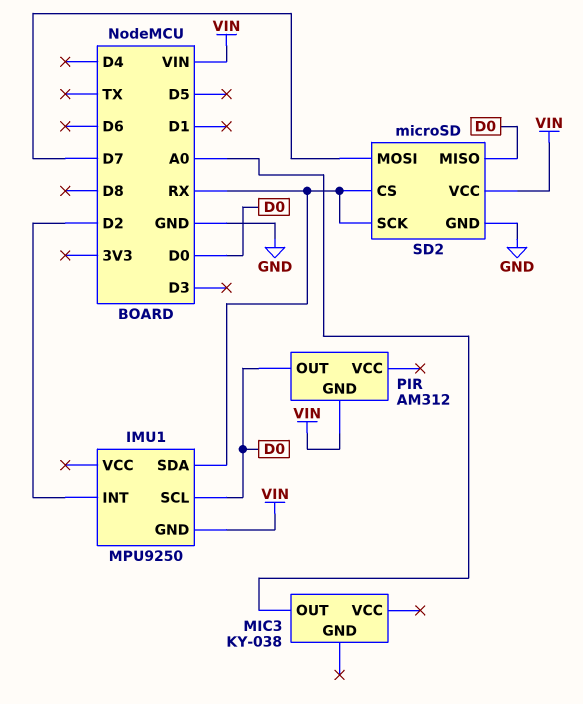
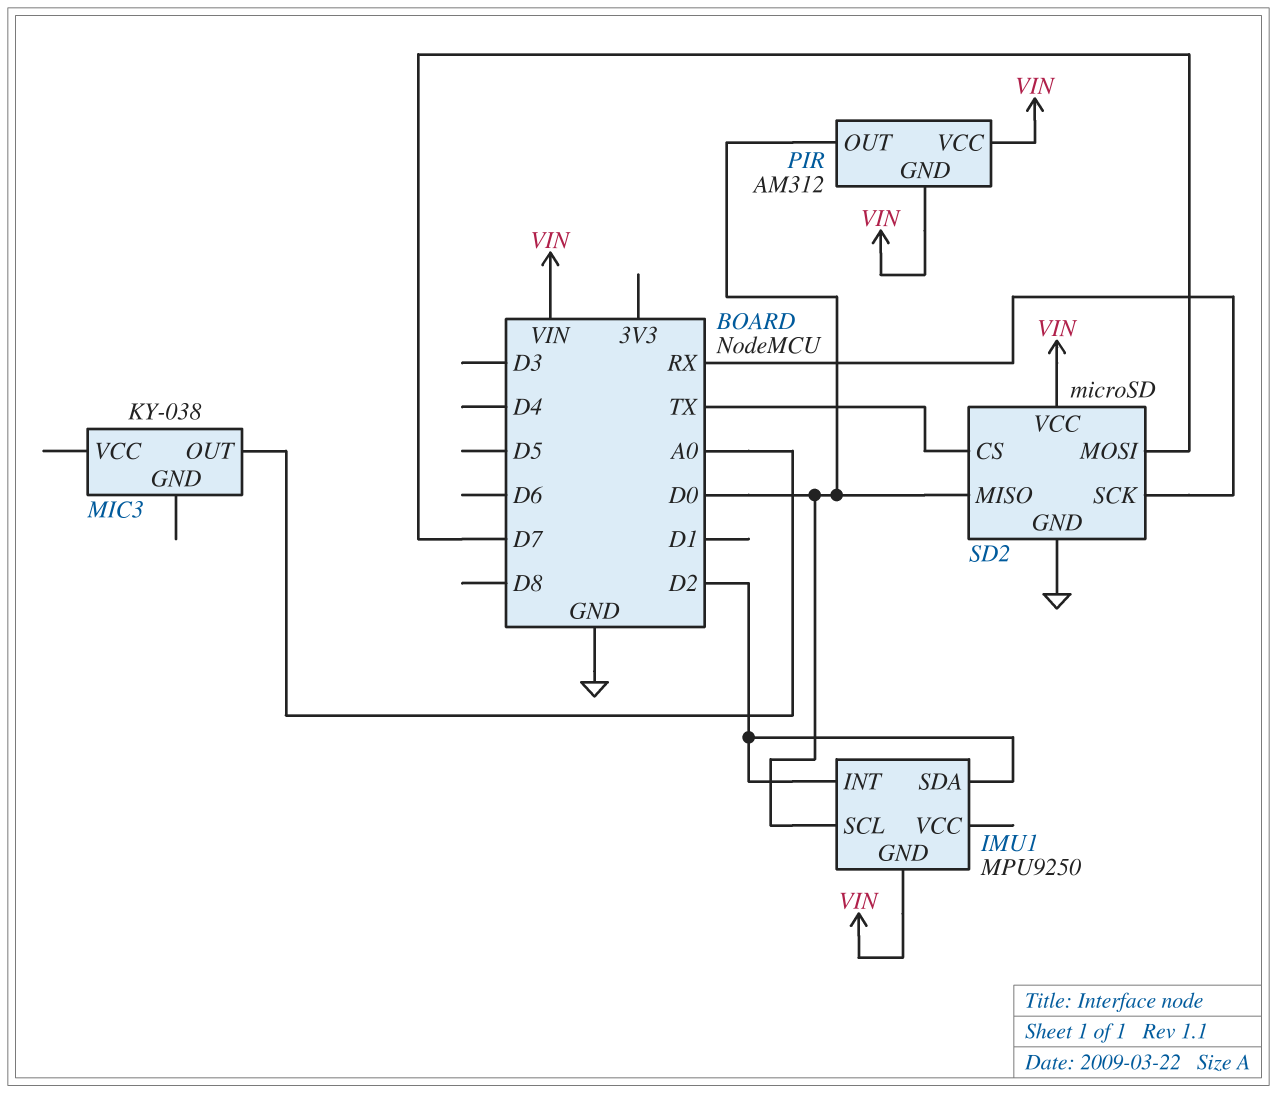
IMU1 pin SDA: RX -> D2
PIR pin VCC: none -> VIN
SD2 pin CS: RX -> TX

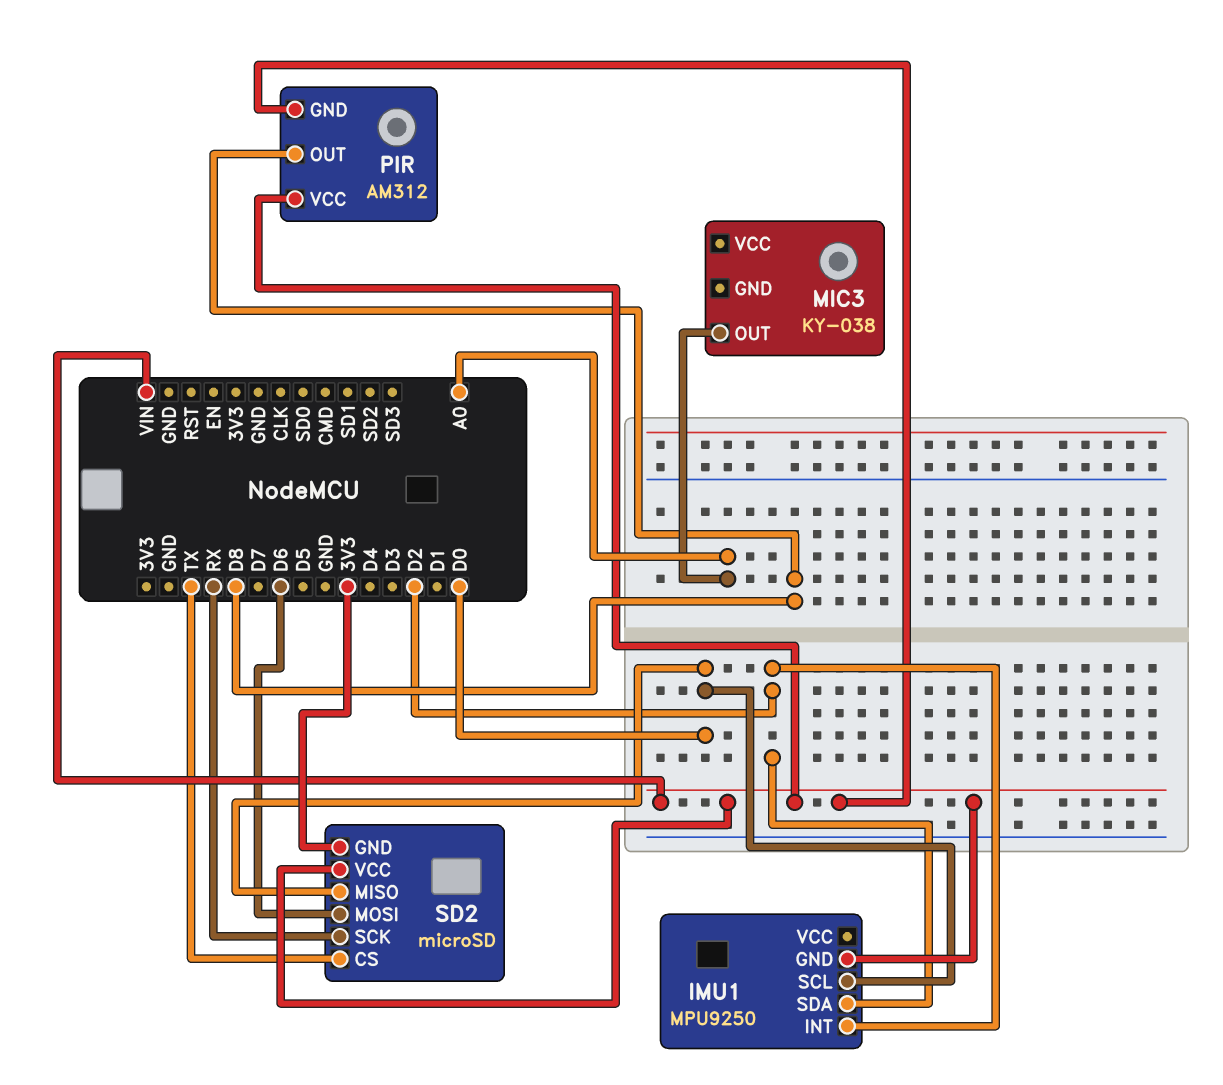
PIR pin OUT: D0 -> D8
SD2 pin GND: GND -> 3V3
SD2 pin MOSI: D7 -> D6

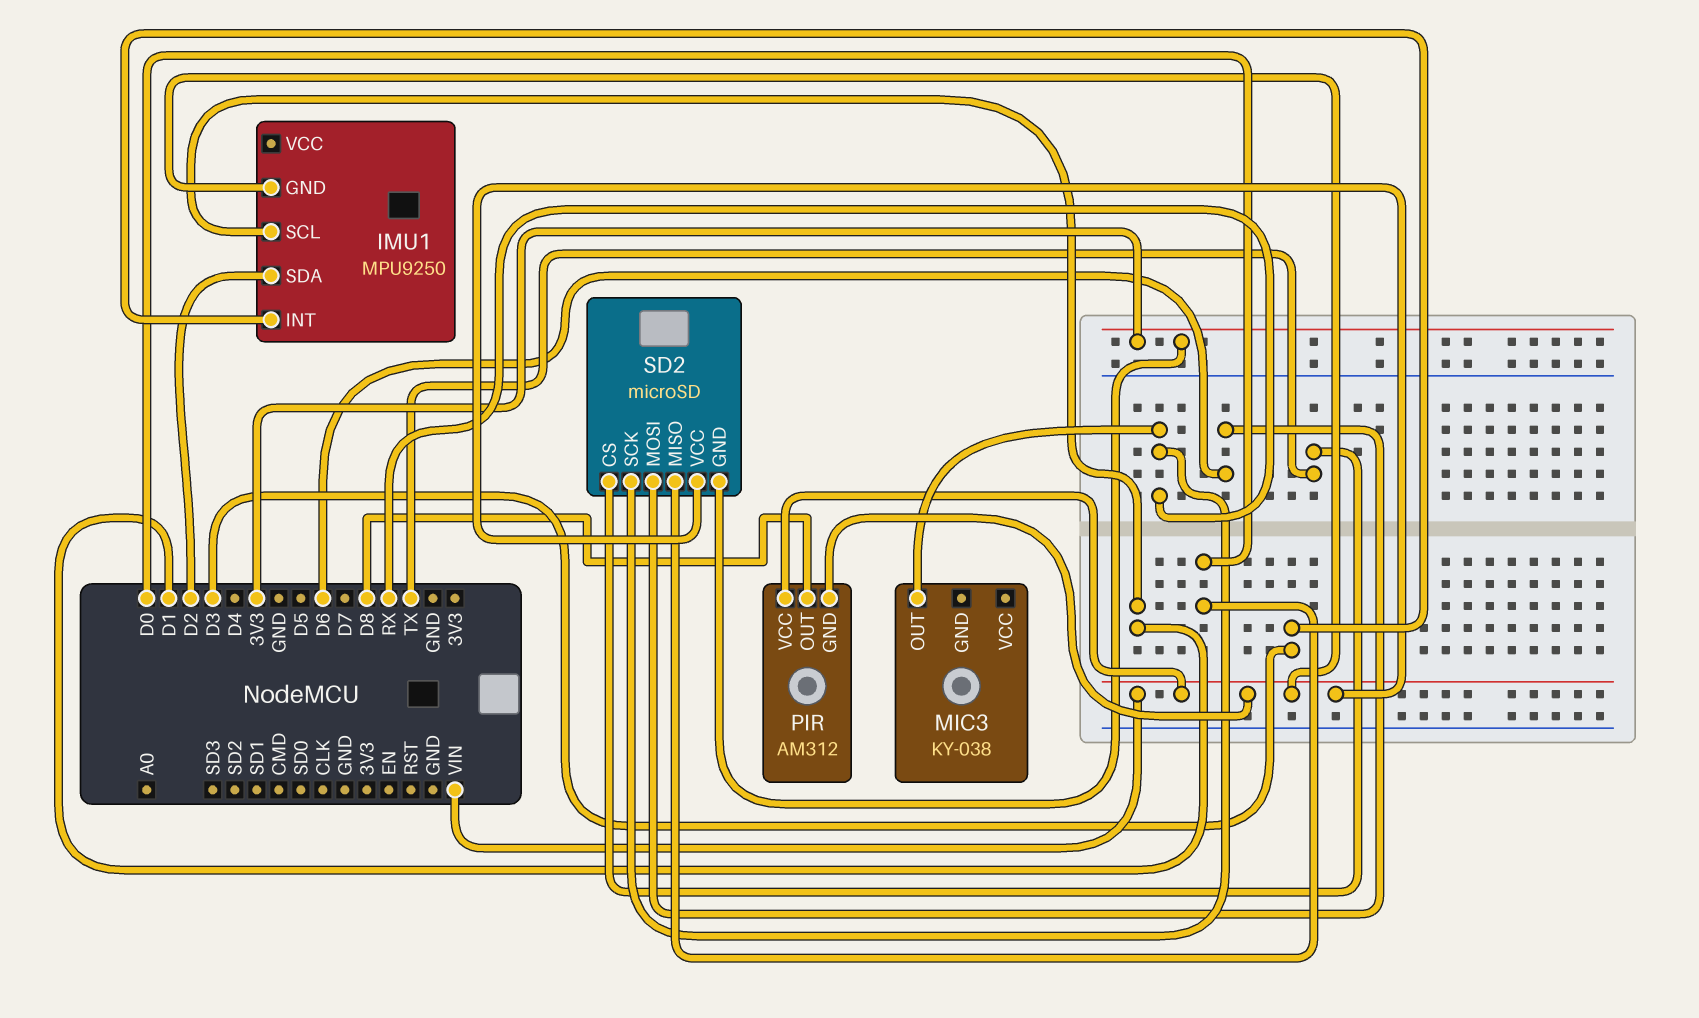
IMU1 pin INT: D2 -> D3
IMU1 pin SCL: D0 -> D1
MIC3 pin OUT: A0 -> RX

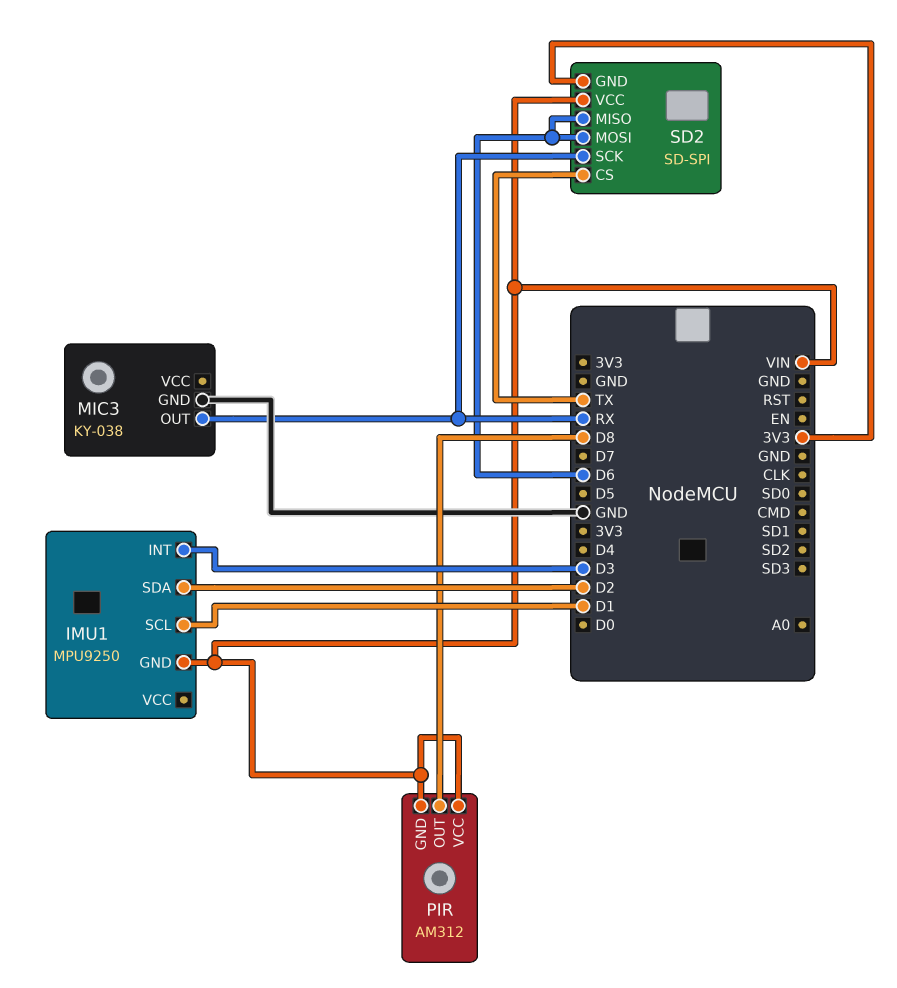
MIC3 pin GND: none -> GND
SD2: microSD -> SD-SPI
SD2 pin MISO: D0 -> D6

